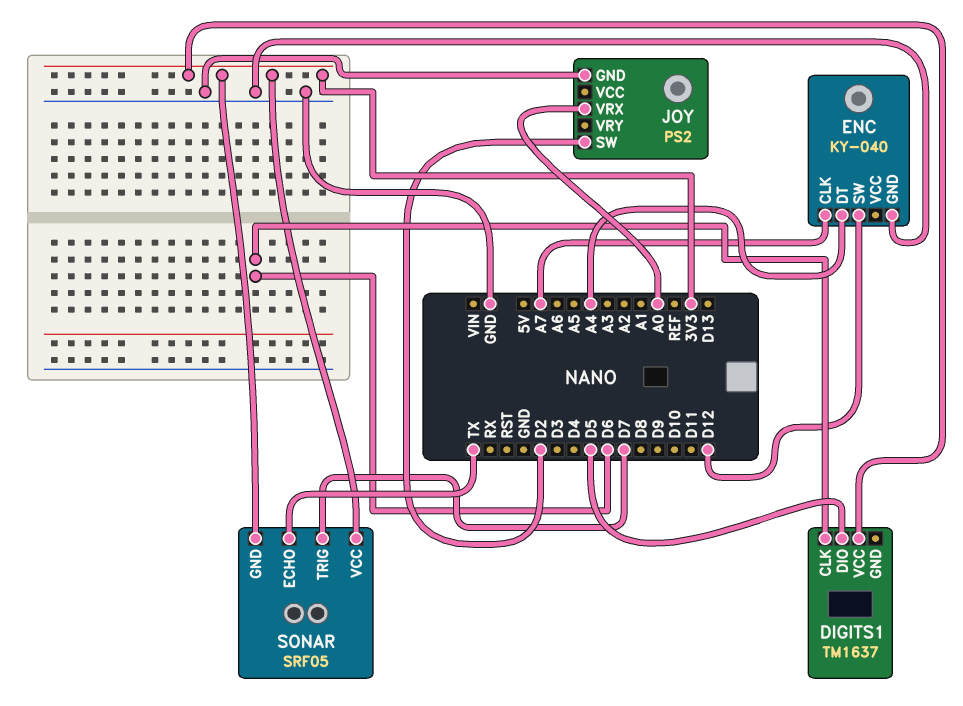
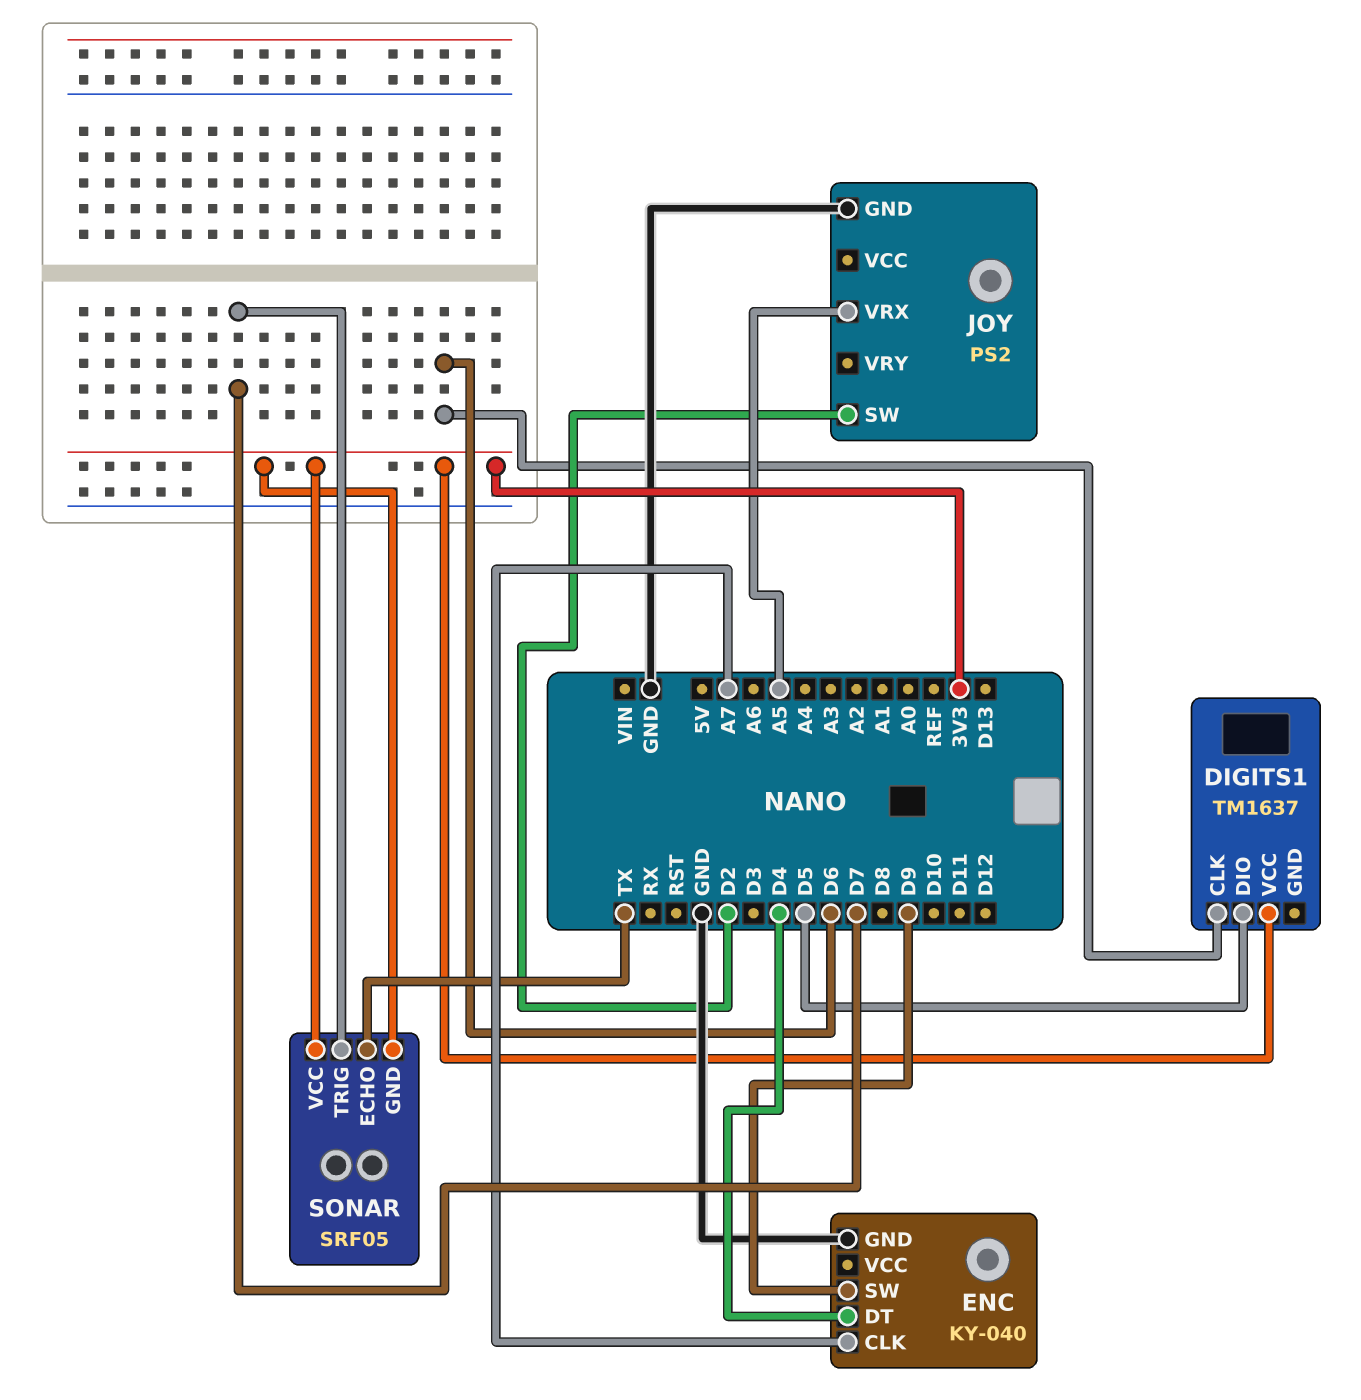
ENC pin DT: A4 -> D4
ENC pin SW: D12 -> D9
JOY pin VRX: A0 -> A5

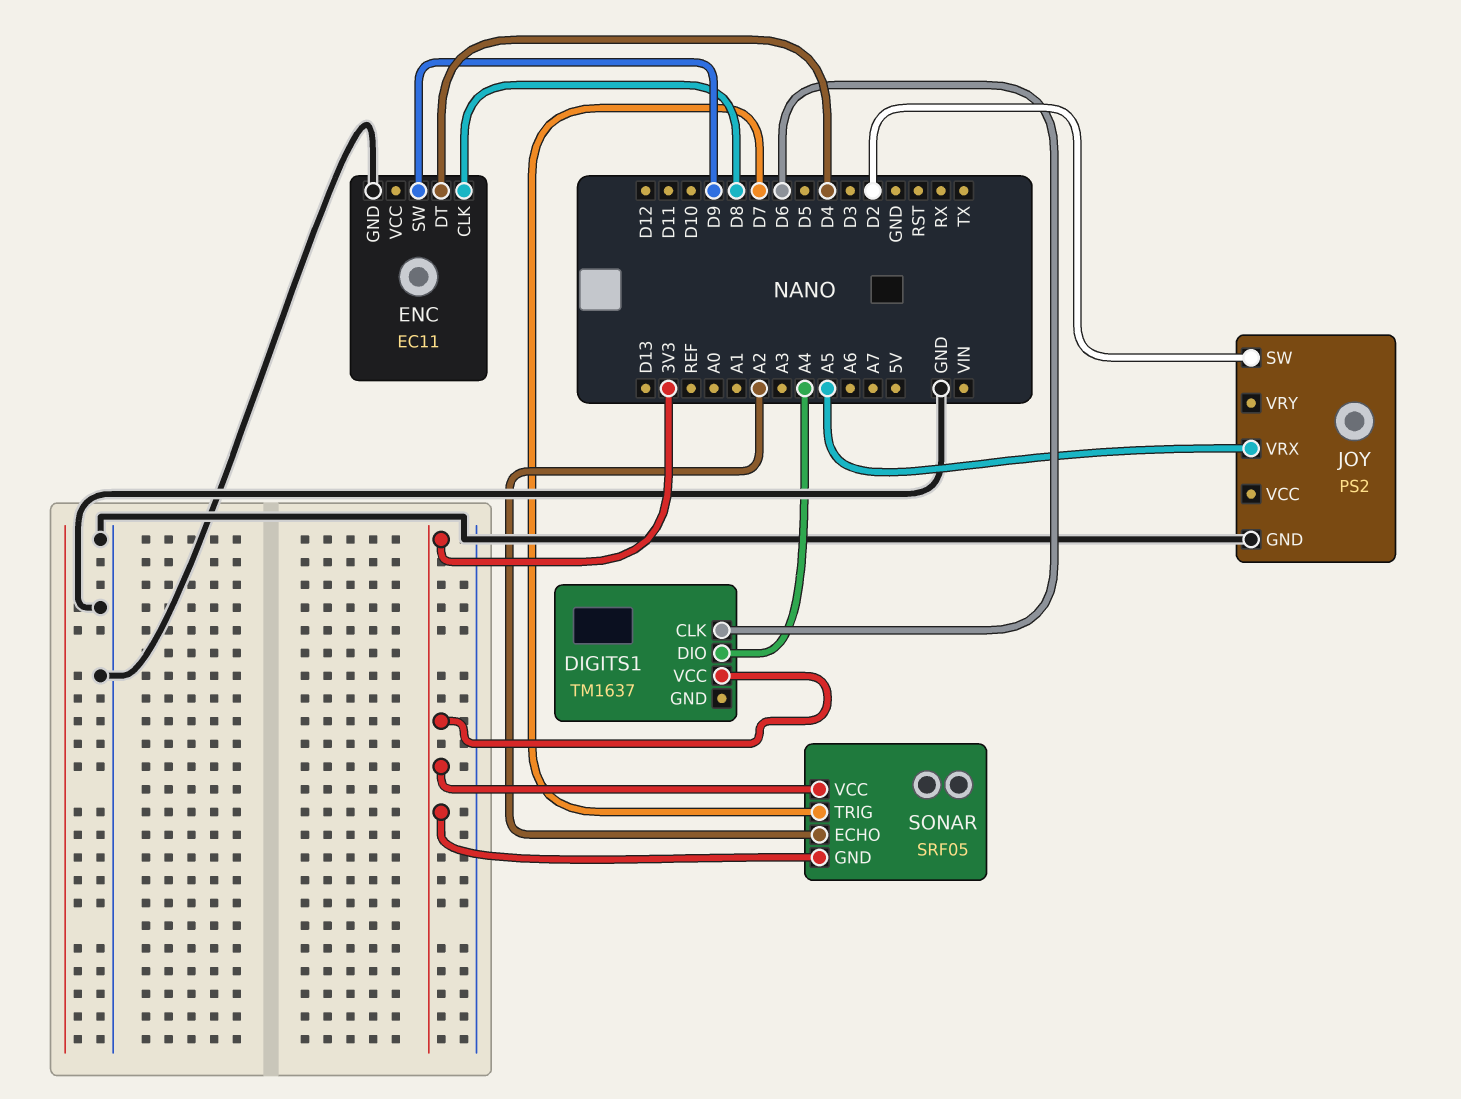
DIGITS1 pin DIO: D5 -> A4
ENC: KY-040 -> EC11
ENC pin CLK: A7 -> D8
SONAR pin ECHO: TX -> A2

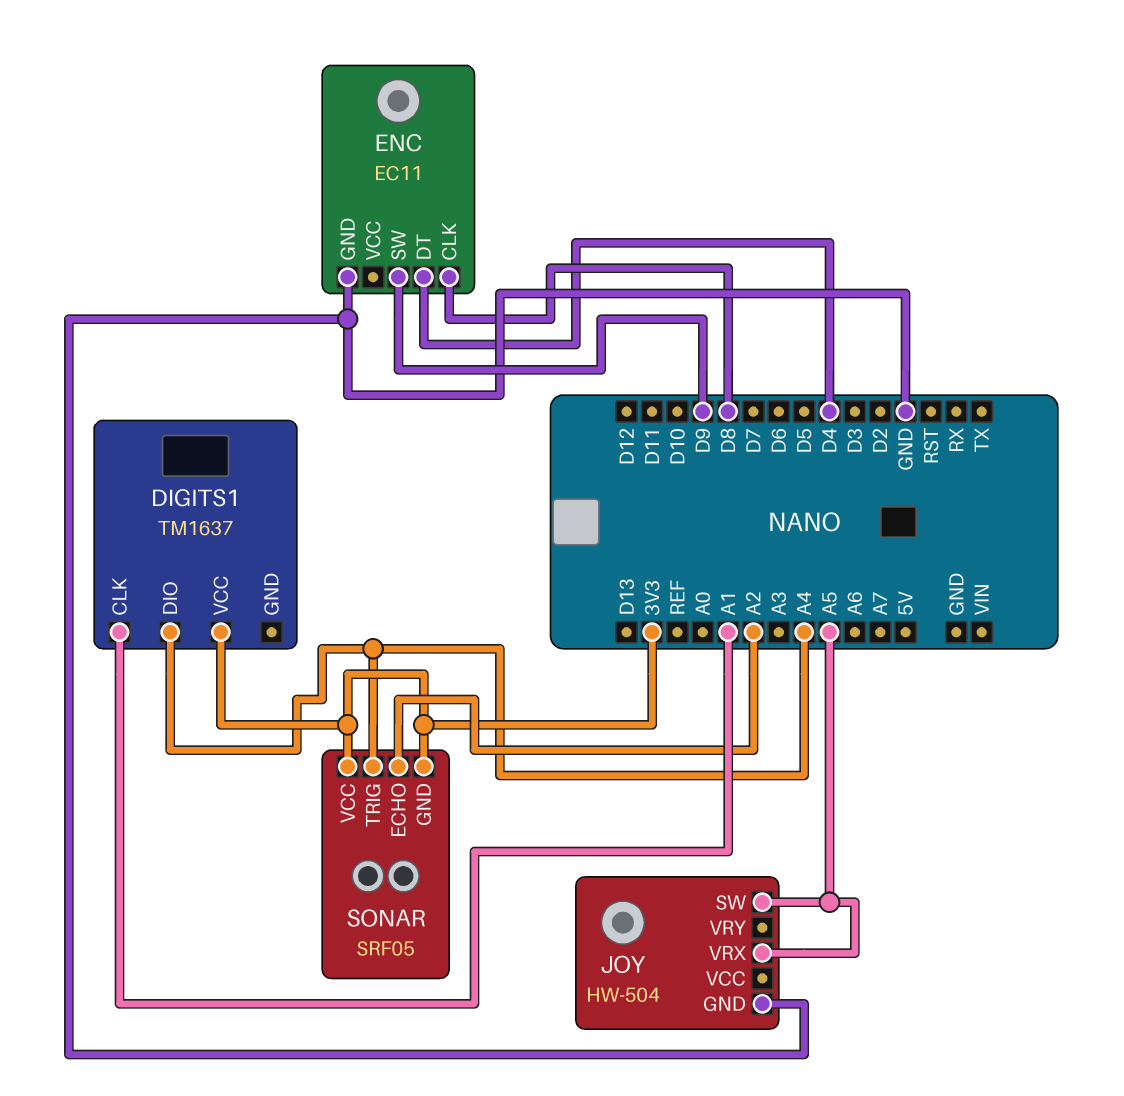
DIGITS1 pin CLK: D6 -> A1
JOY: PS2 -> HW-504
JOY pin SW: D2 -> A5
SONAR pin TRIG: D7 -> A4

